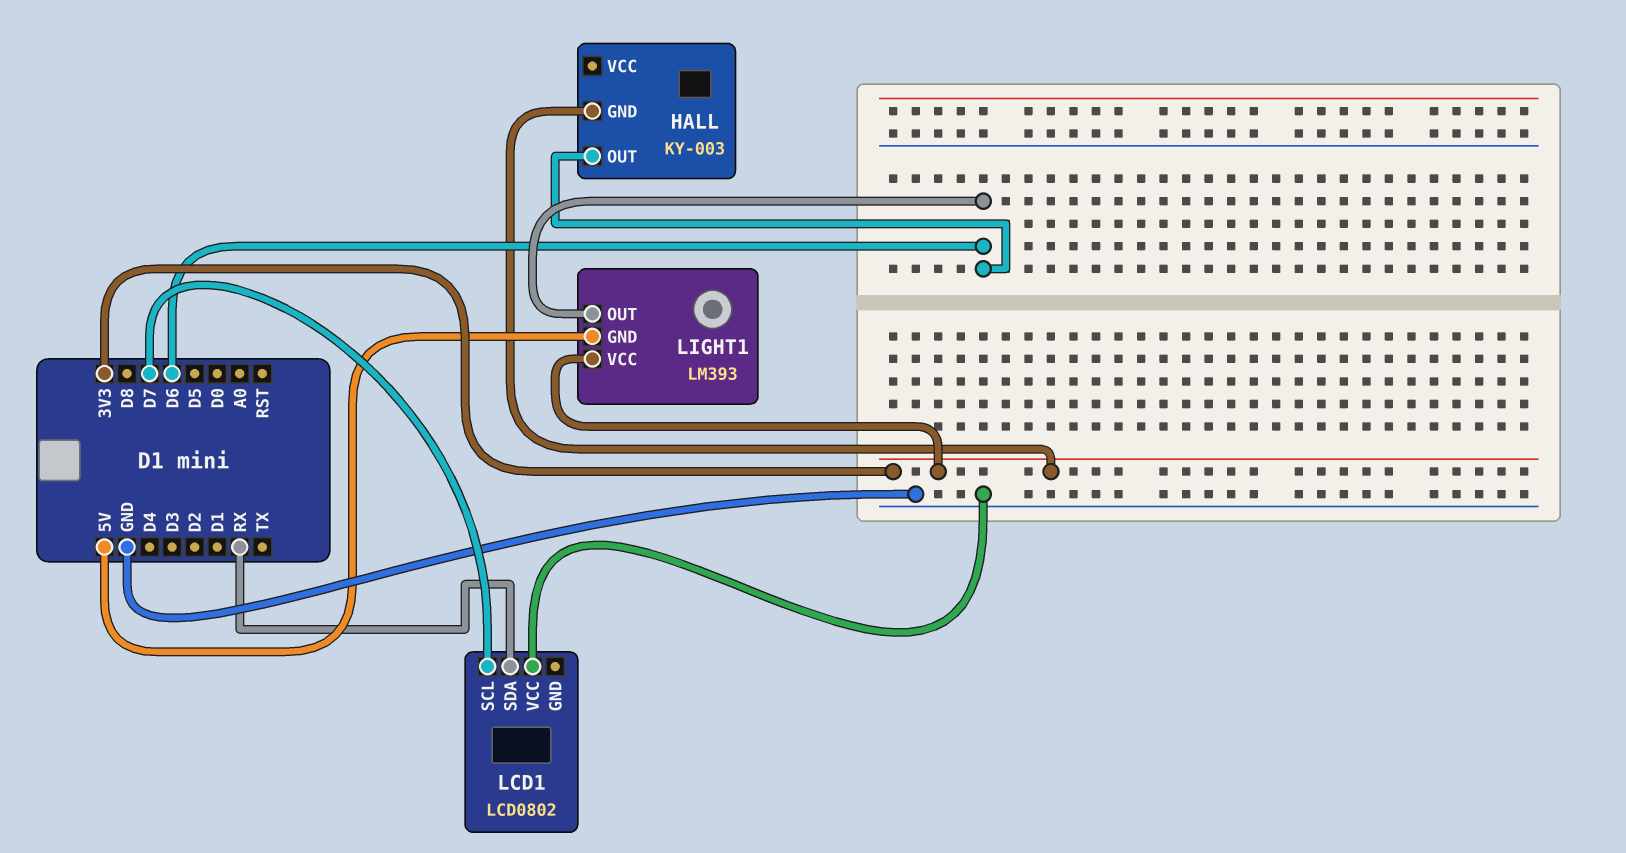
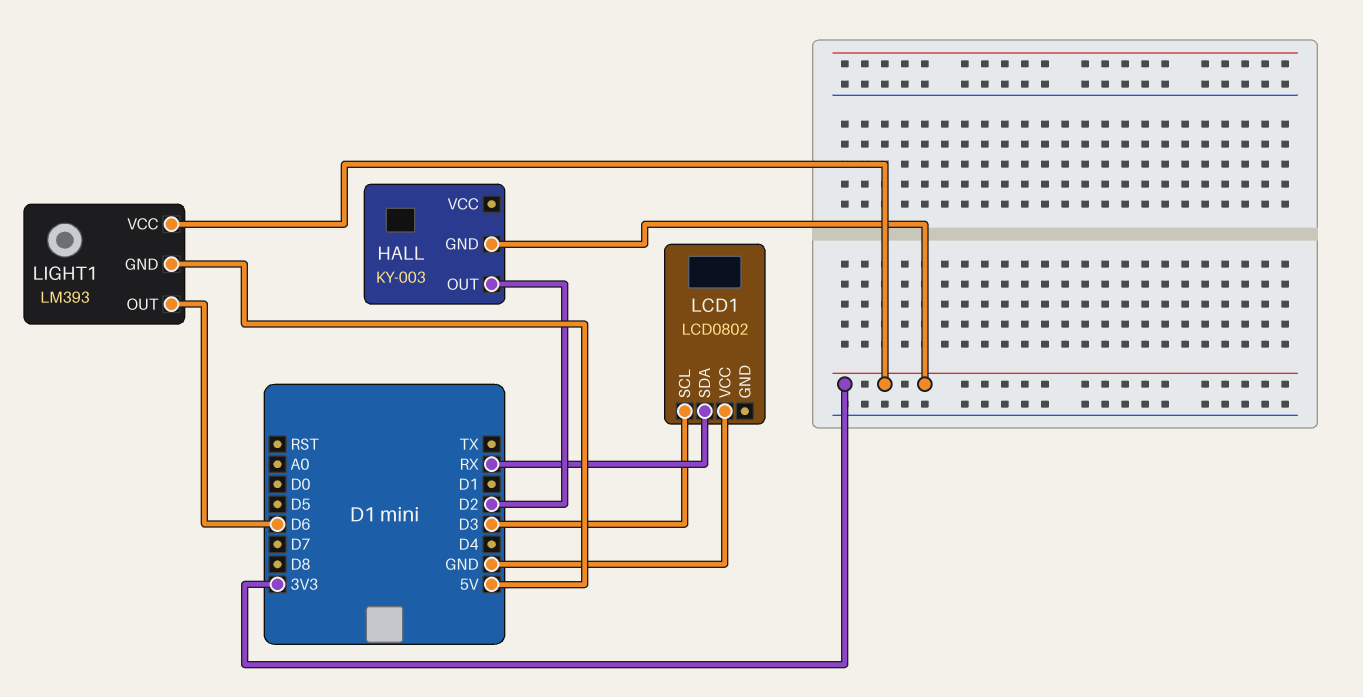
HALL pin OUT: D6 -> D2
LCD1 pin SCL: D7 -> D3

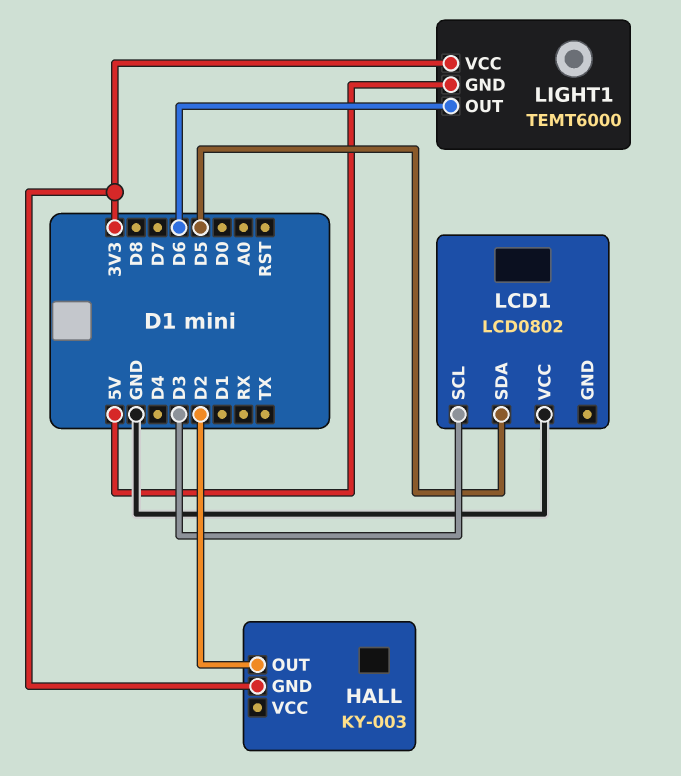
LCD1 pin SDA: RX -> D5
LIGHT1: LM393 -> TEMT6000

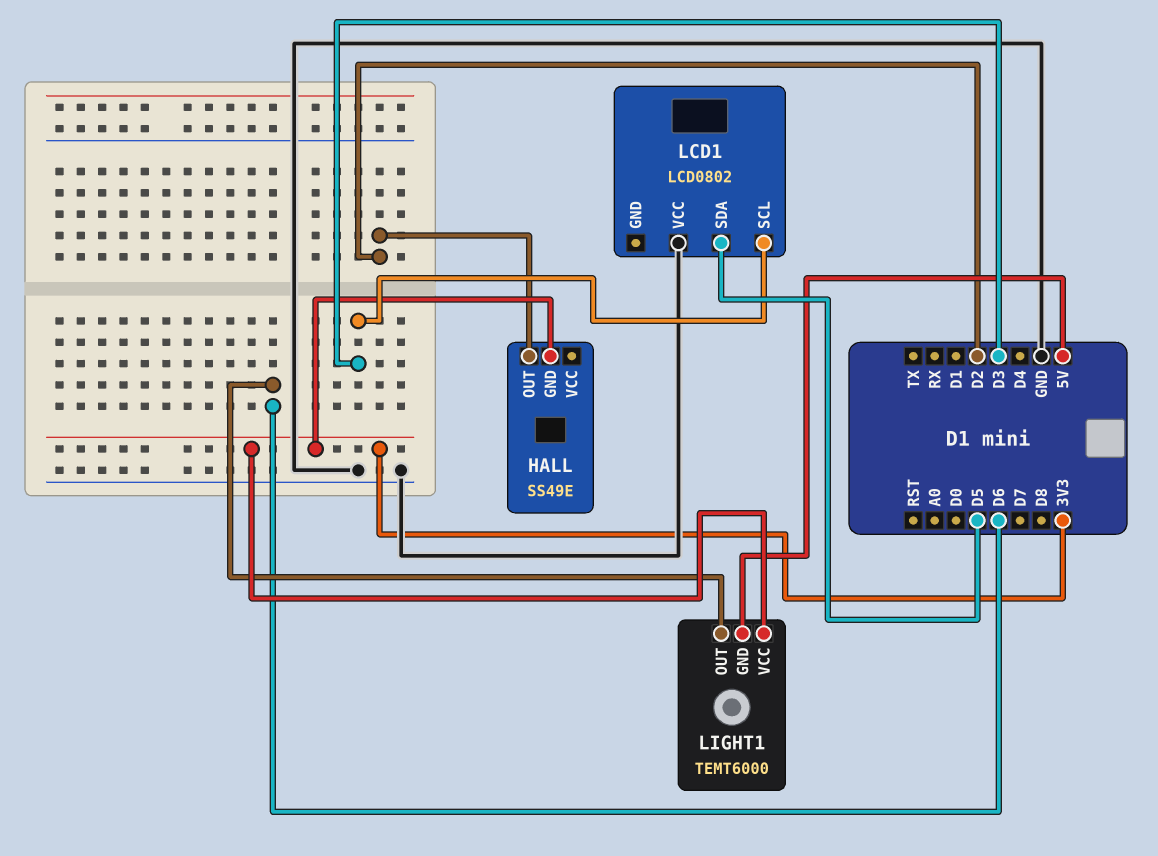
HALL: KY-003 -> SS49E

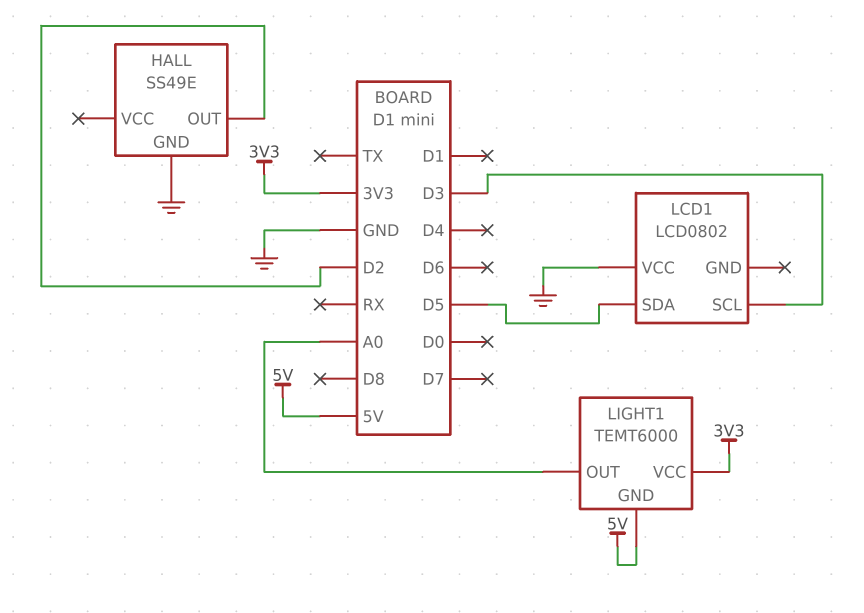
HALL pin GND: 3V3 -> GND
LIGHT1 pin OUT: D6 -> A0

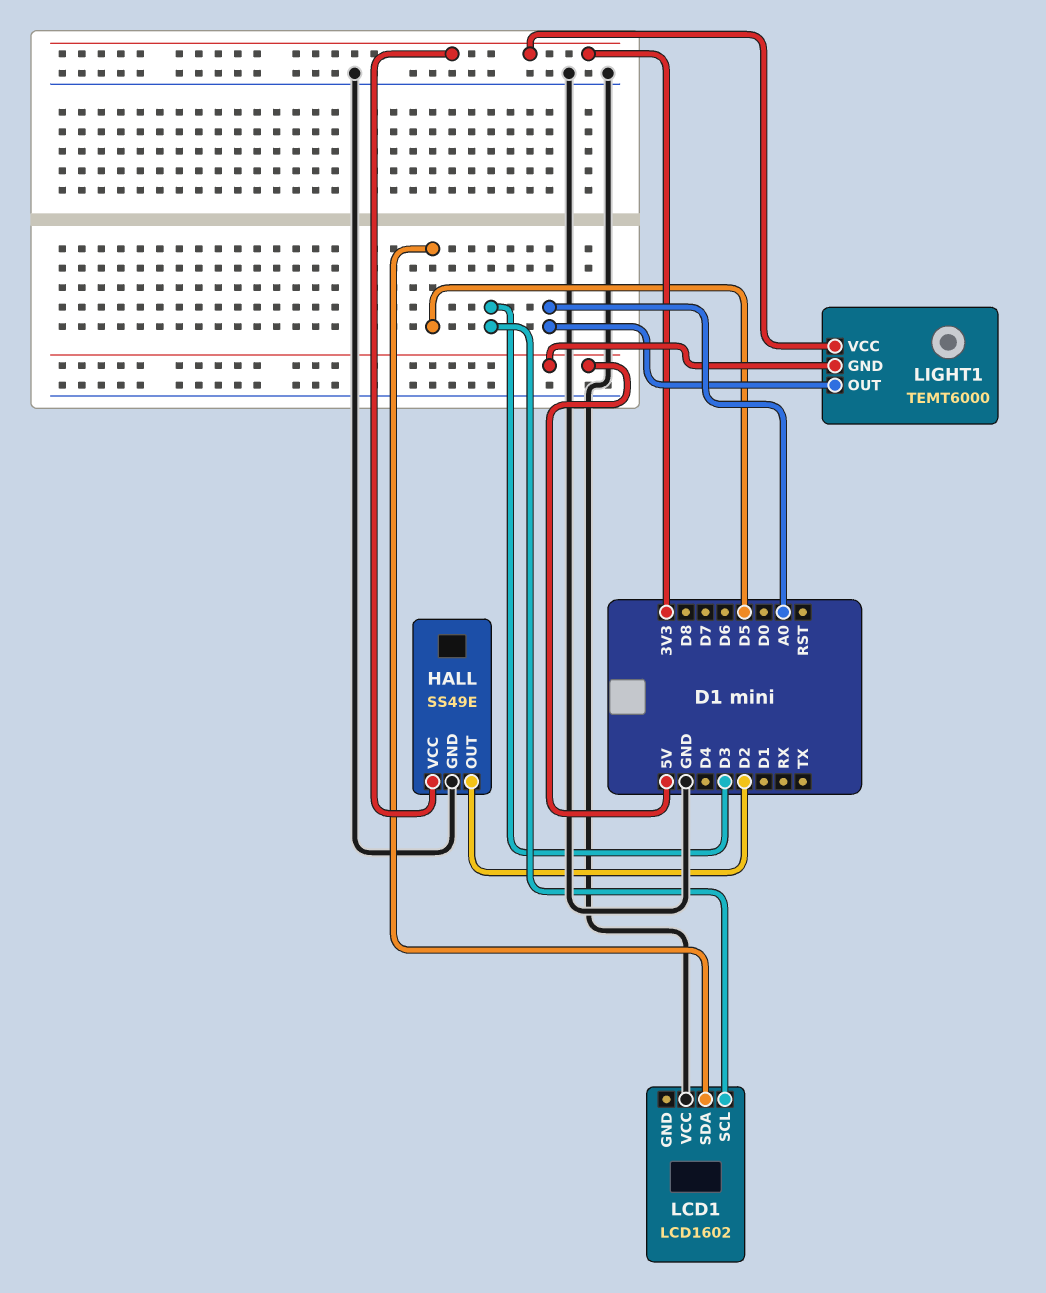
HALL pin VCC: none -> 3V3
LCD1: LCD0802 -> LCD1602

